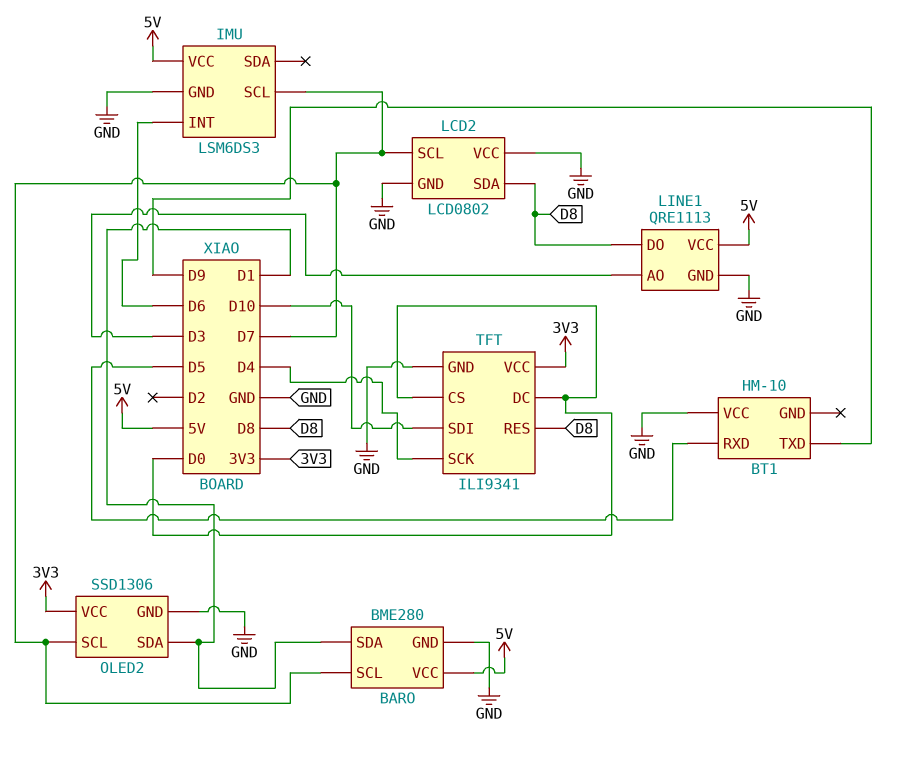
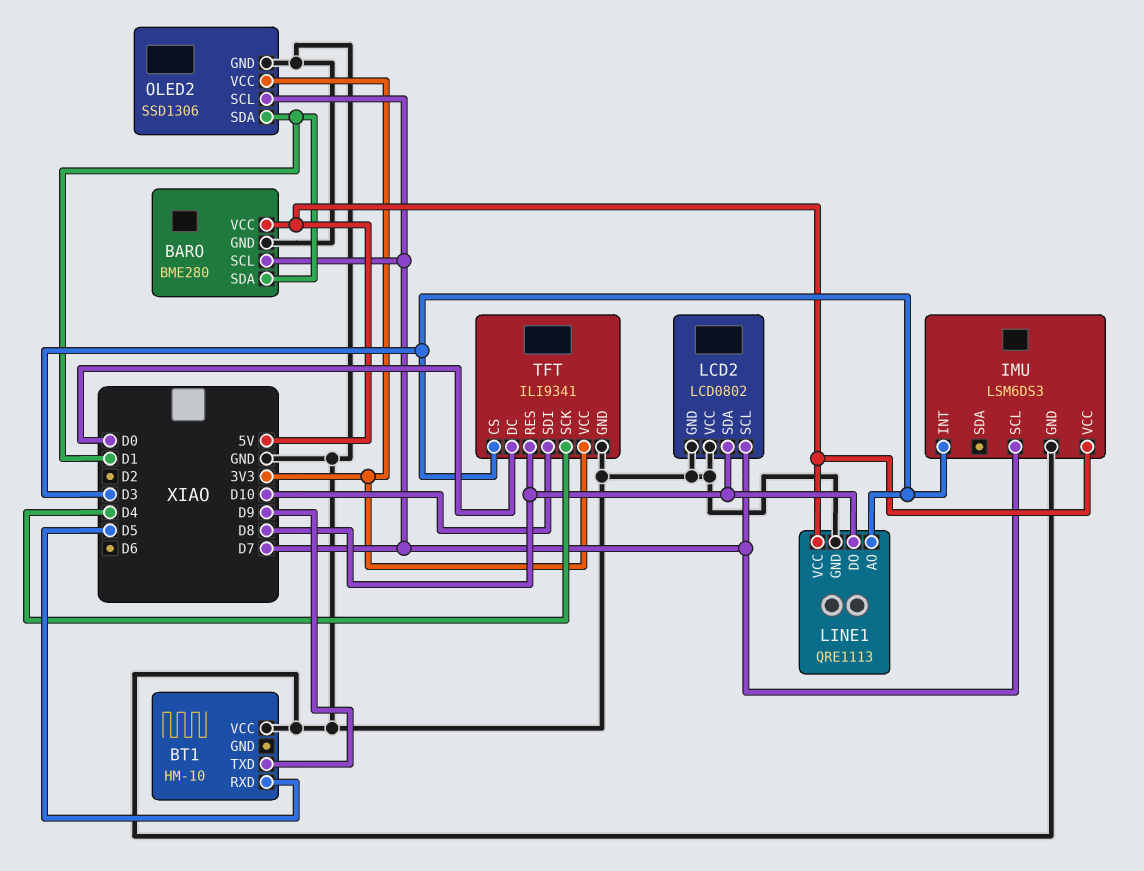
IMU pin INT: D6 -> D3
TFT pin CS: D0 -> D3

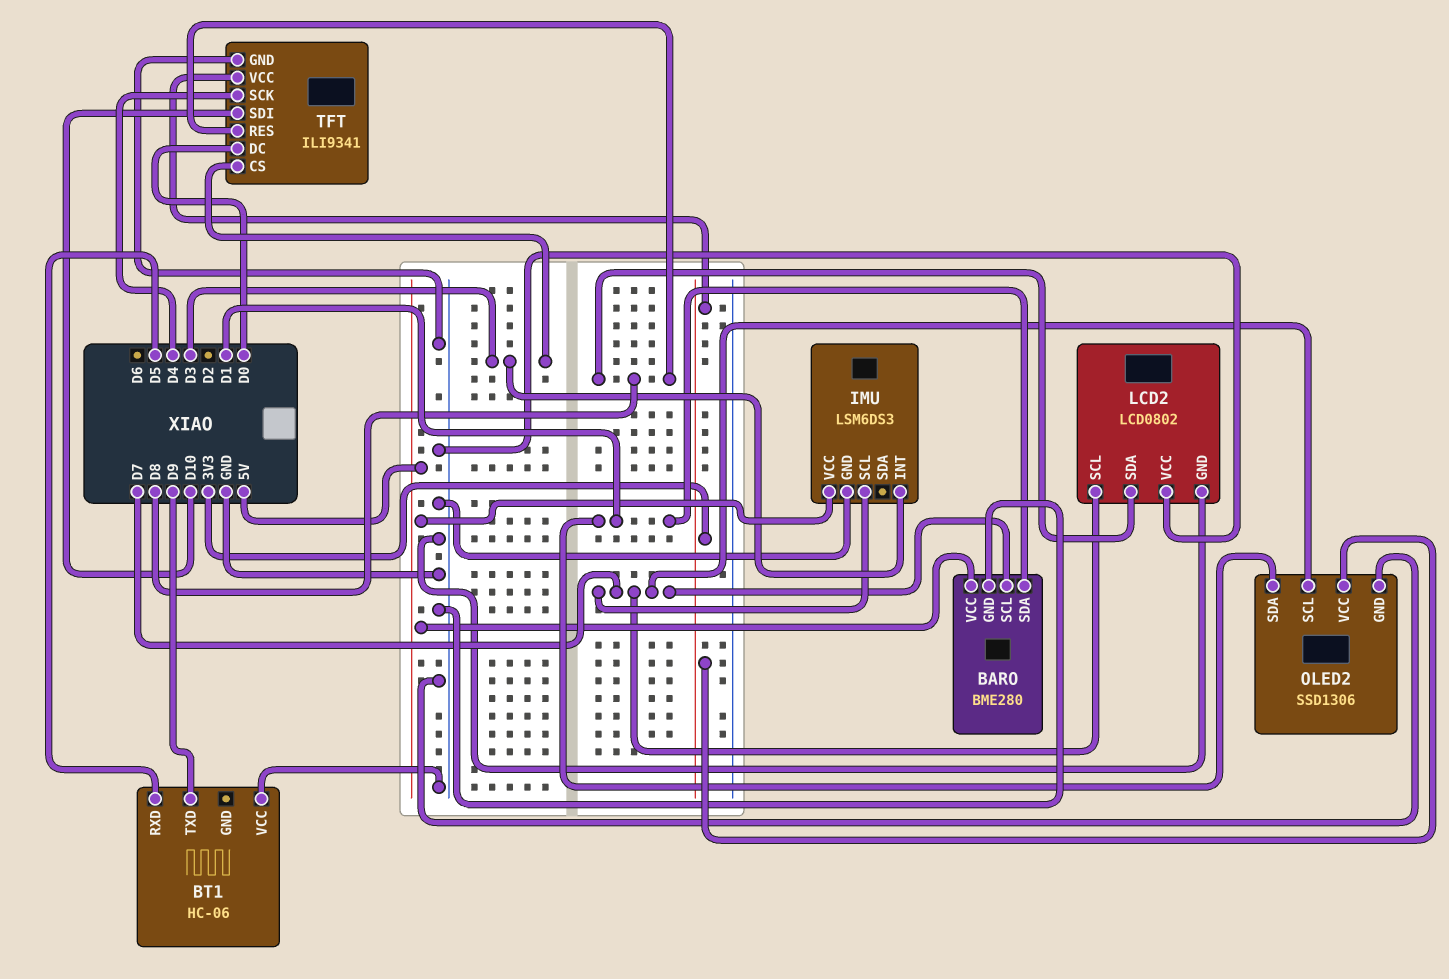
BT1: HM-10 -> HC-06
LINE1: QRE1113 -> none
LINE1 pin AO: D3 -> none
LINE1 pin DO: D8 -> none
LINE1 pin GND: GND -> none
LINE1 pin VCC: 5V -> none

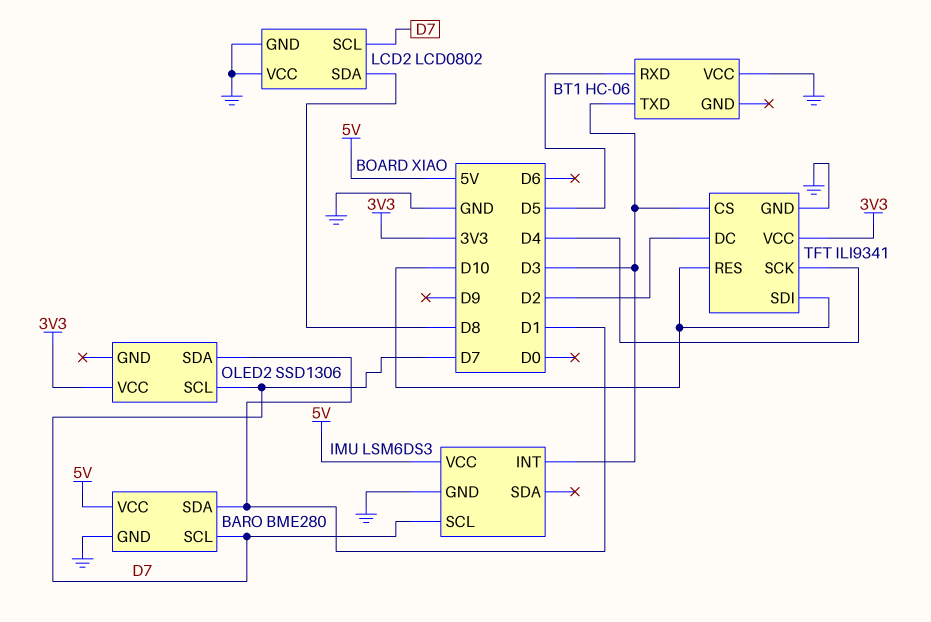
BT1 pin TXD: D9 -> D3
OLED2 pin GND: GND -> none
TFT pin DC: D0 -> D2
TFT pin RES: D8 -> D10

